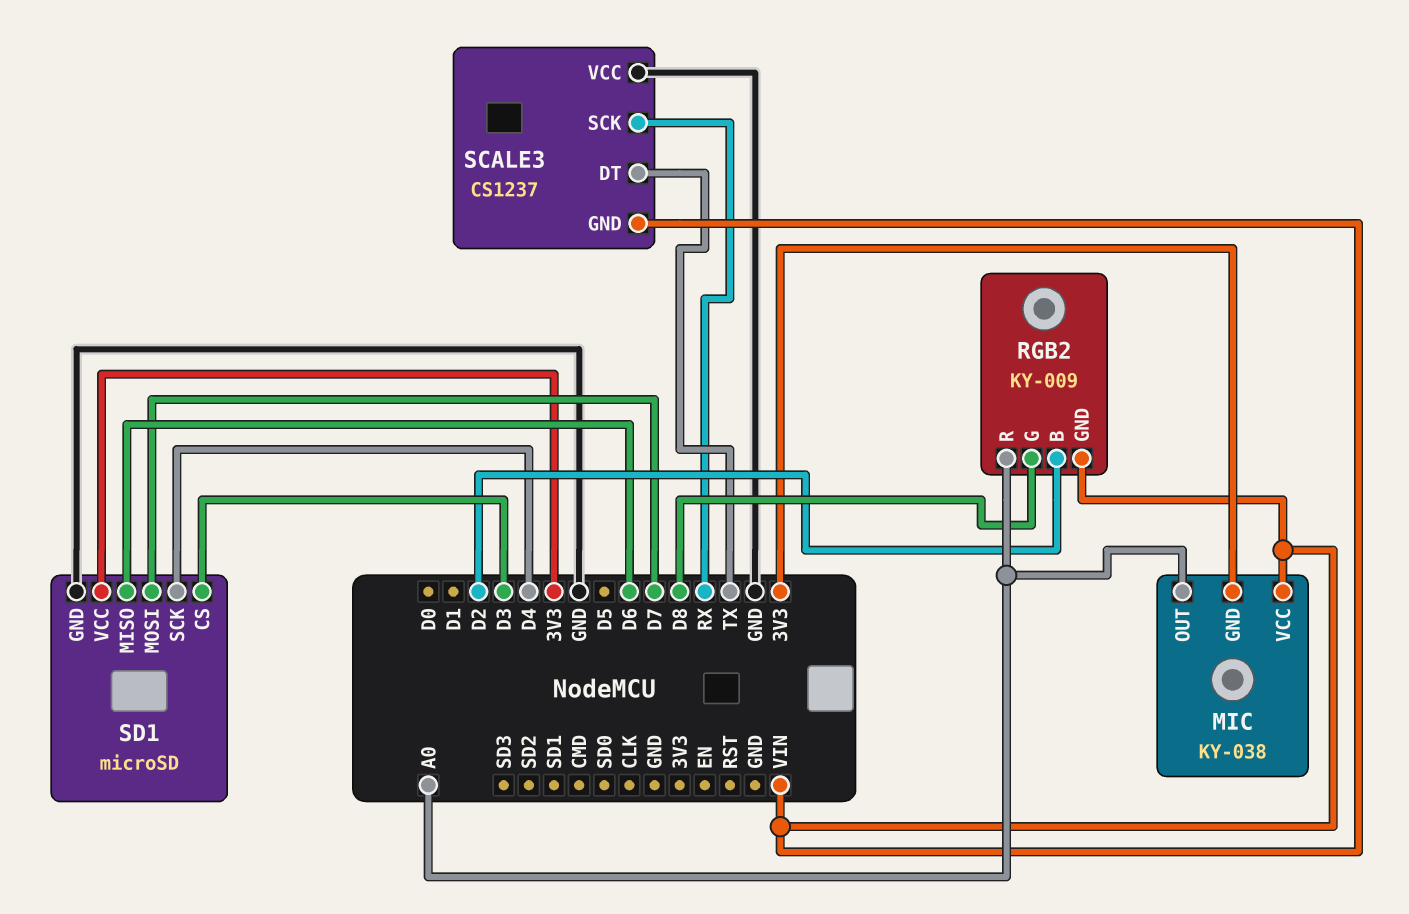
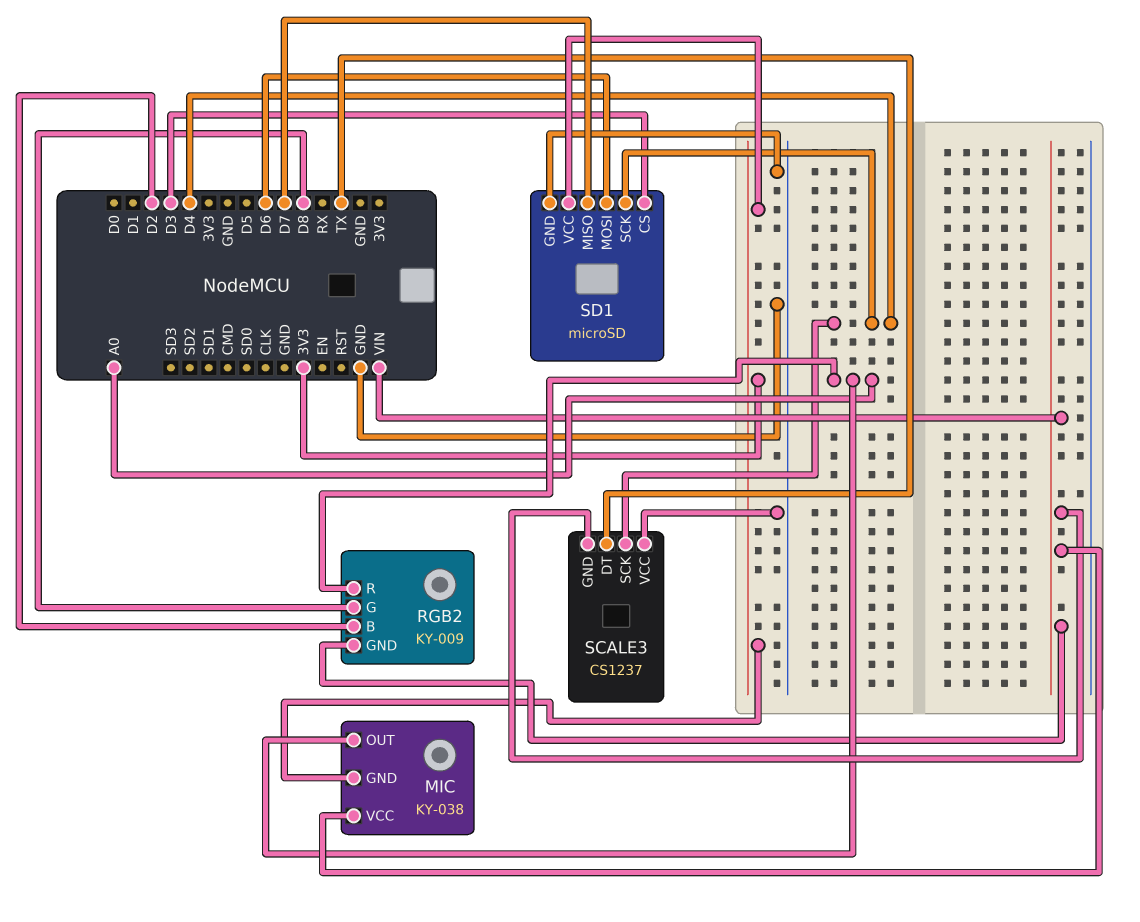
SCALE3 pin SCK: RX -> D4
SD1 pin MISO: D6 -> D7
SD1 pin MOSI: D7 -> D6

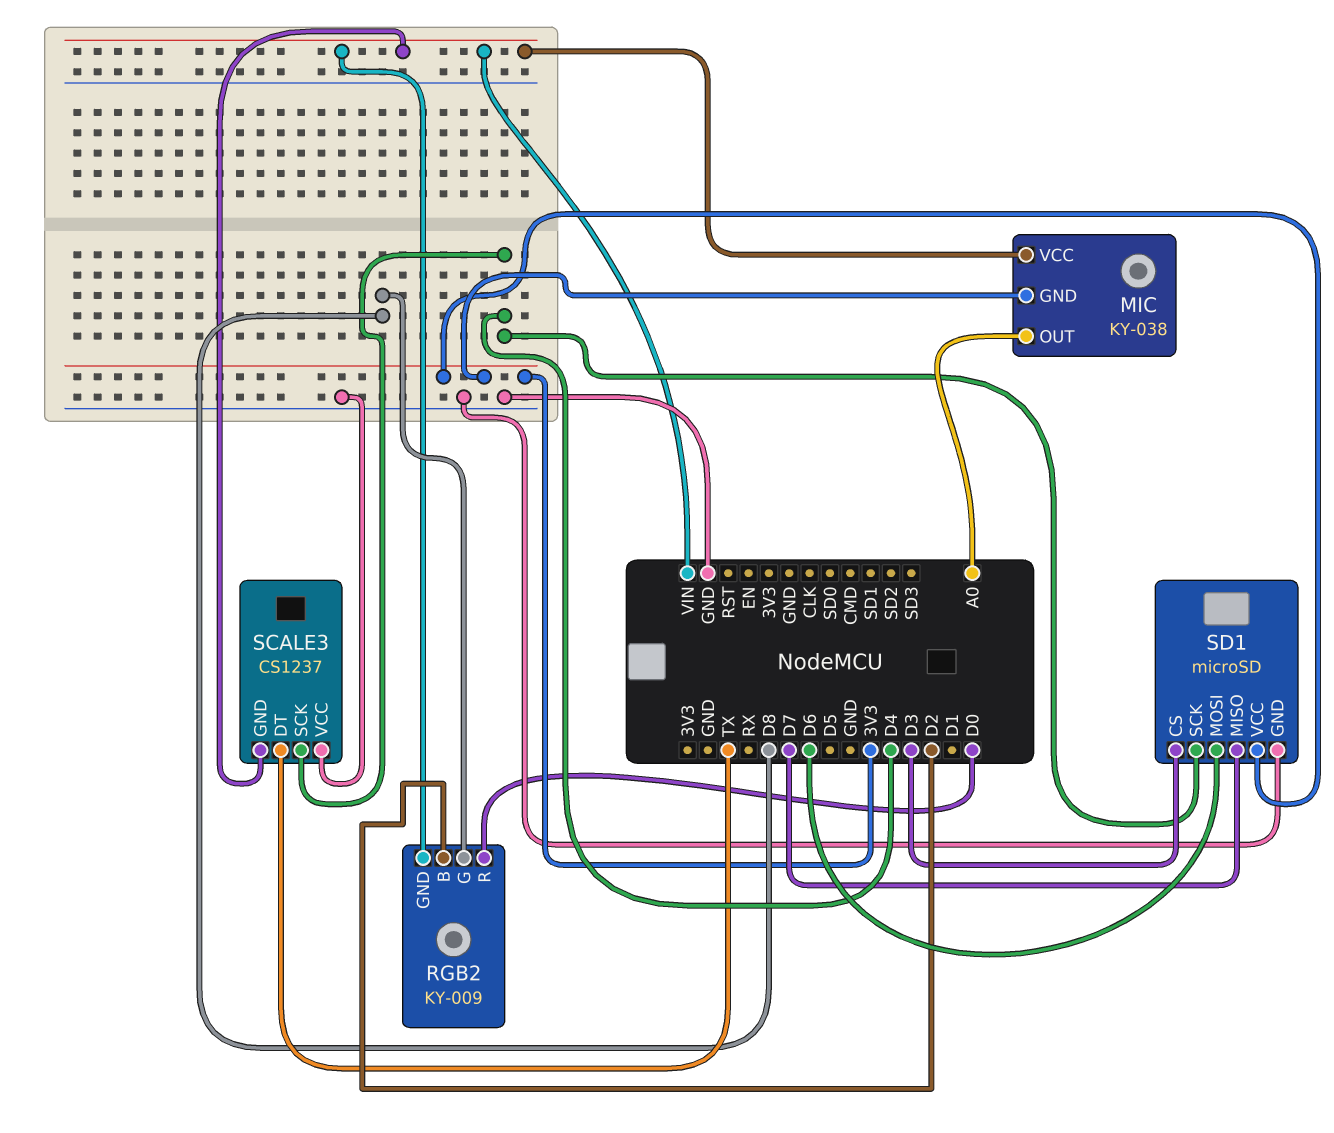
RGB2 pin R: A0 -> D0

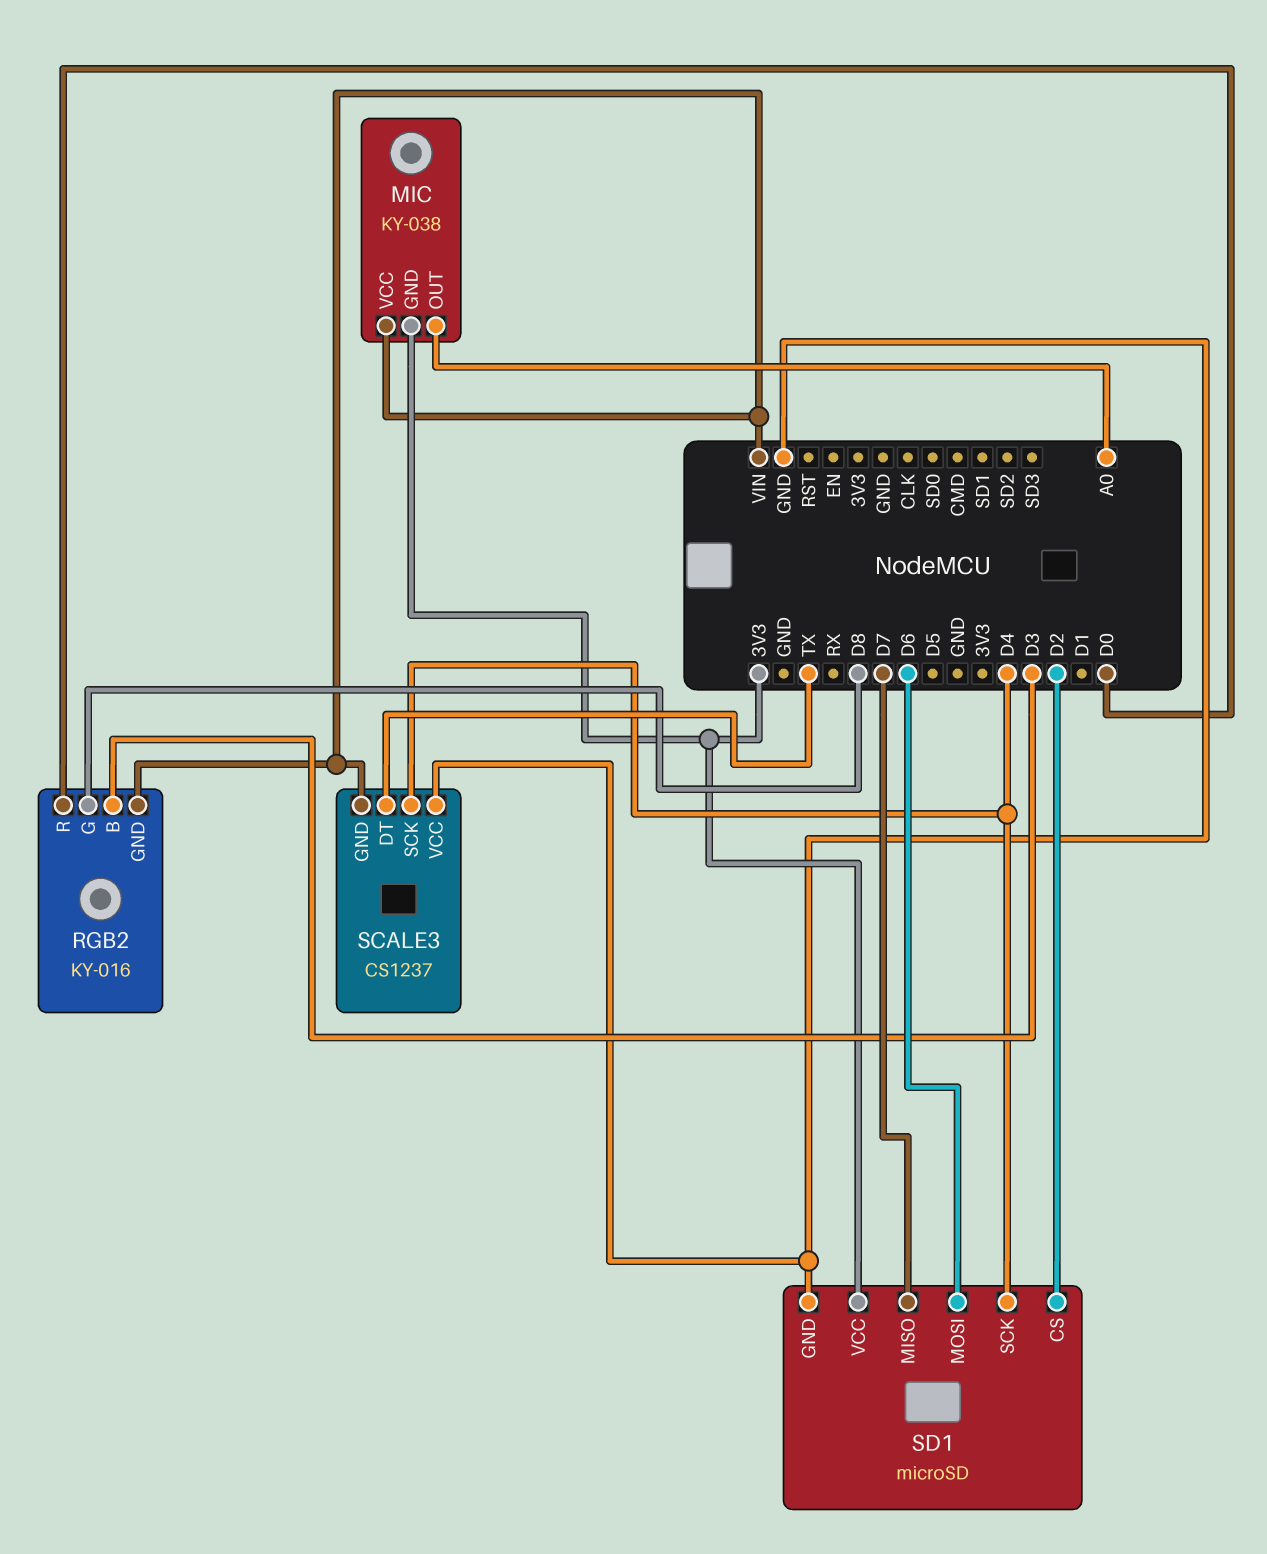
RGB2: KY-009 -> KY-016
RGB2 pin B: D2 -> D3
SD1 pin CS: D3 -> D2

